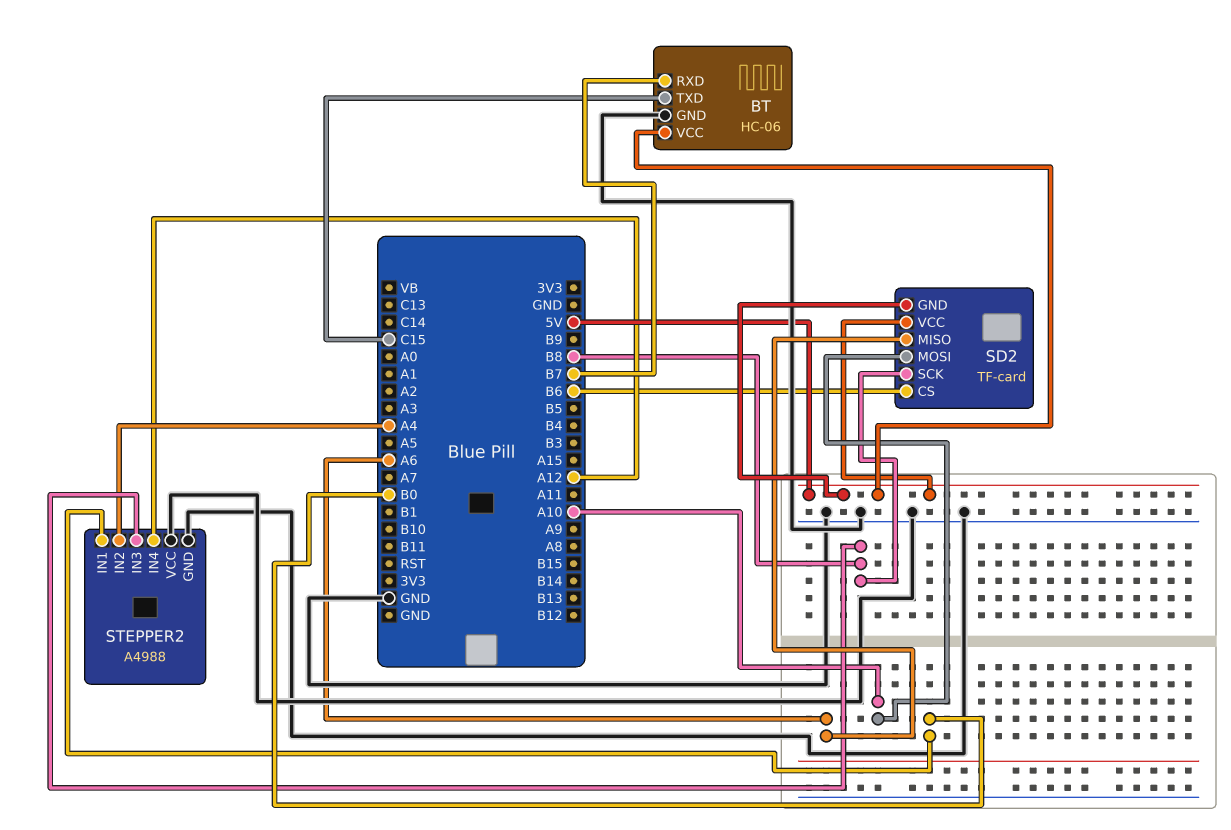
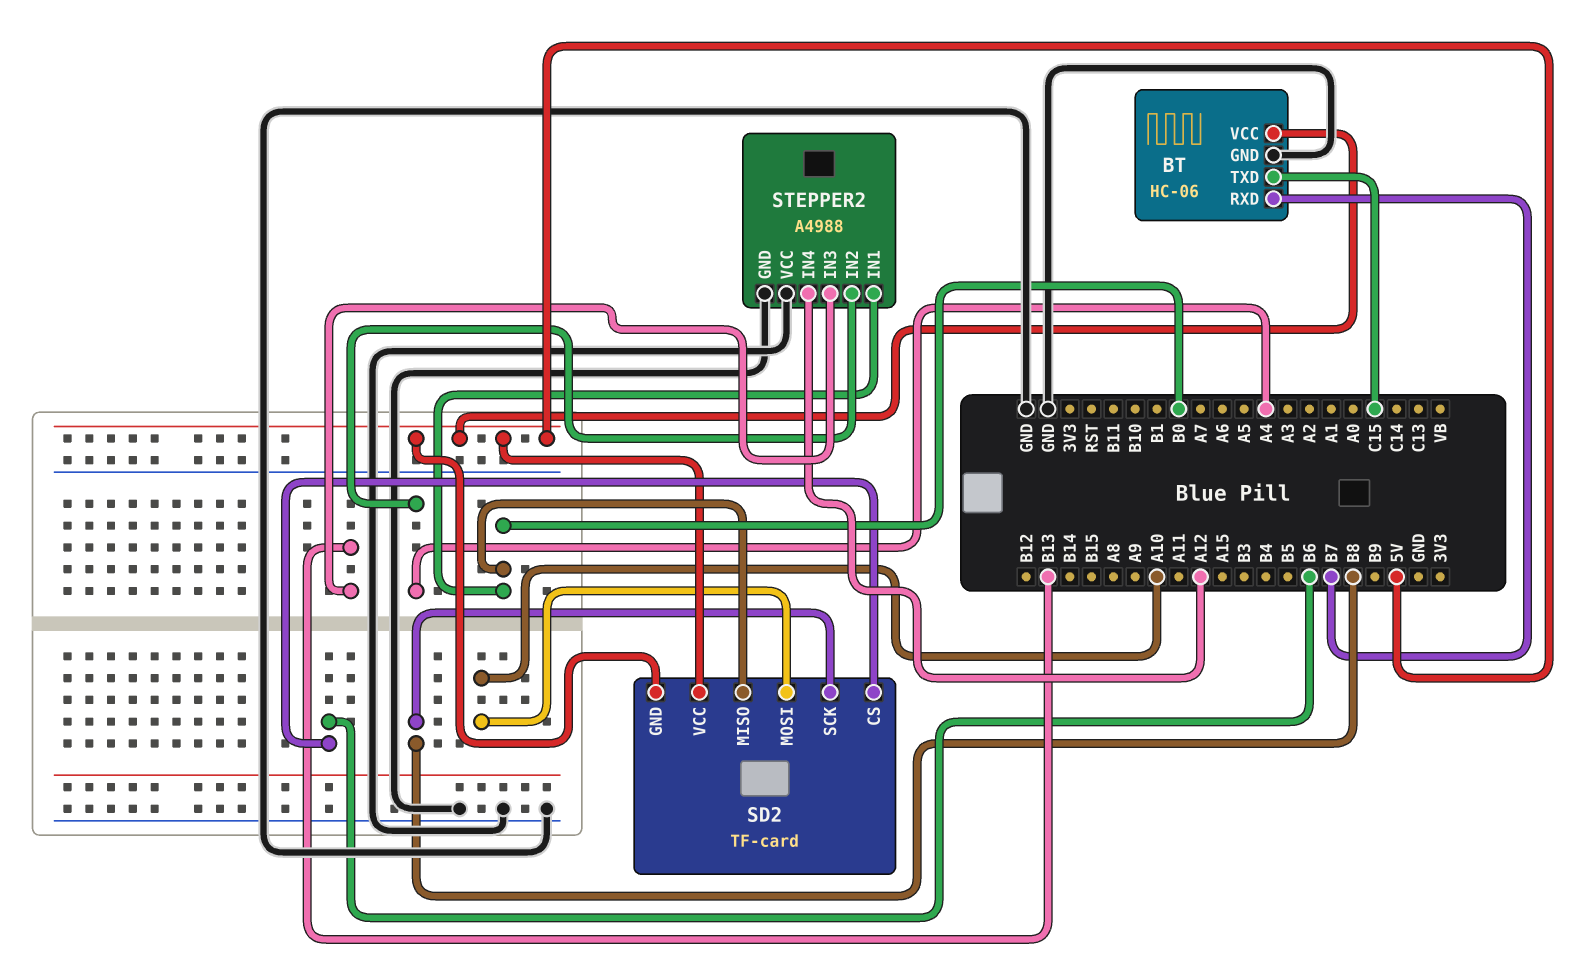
SD2 pin MISO: A6 -> B0
STEPPER2 pin IN3: B8 -> B13

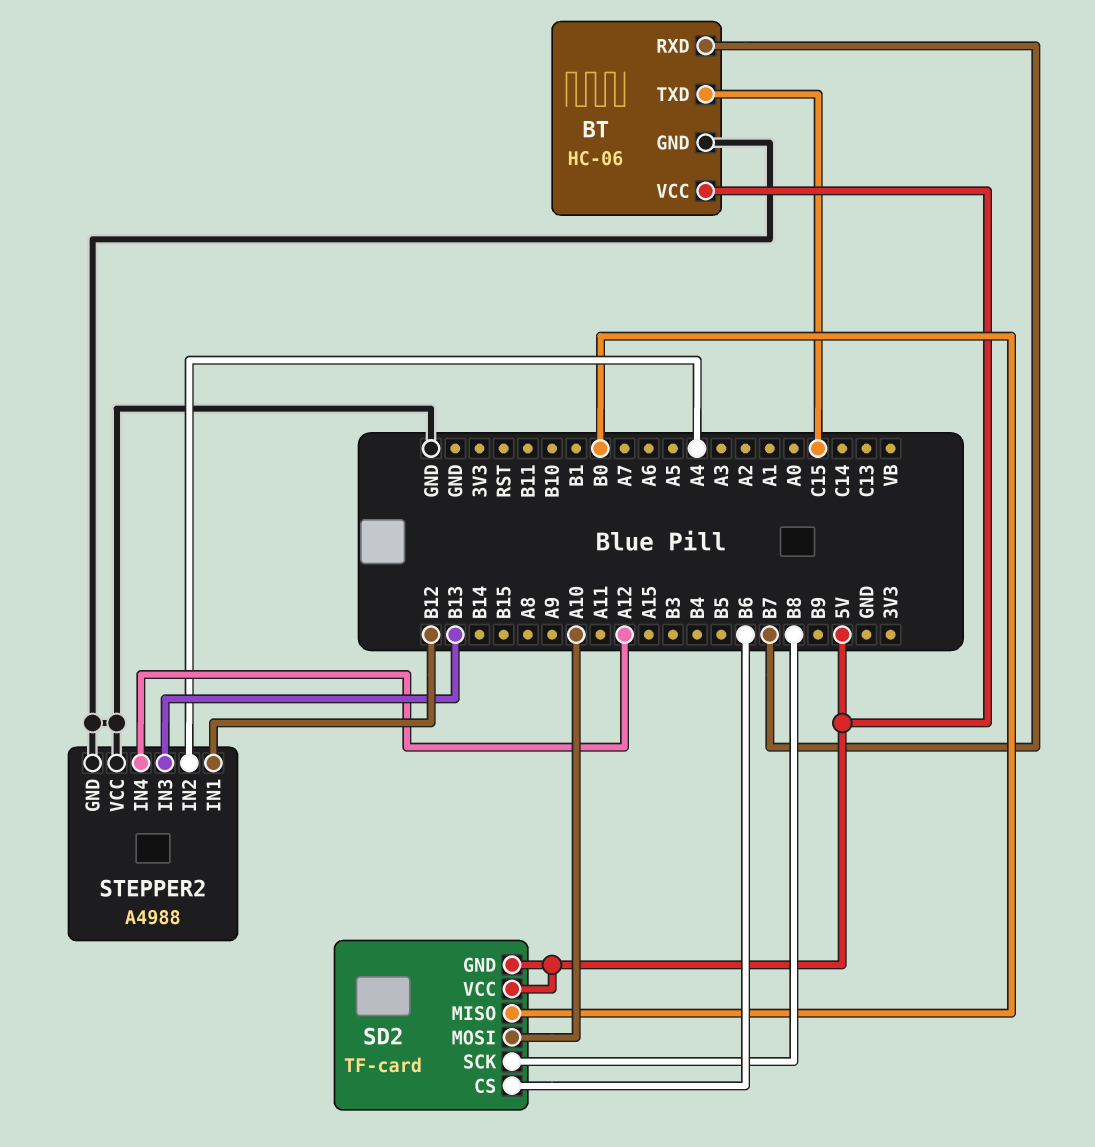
STEPPER2 pin IN1: B0 -> B12

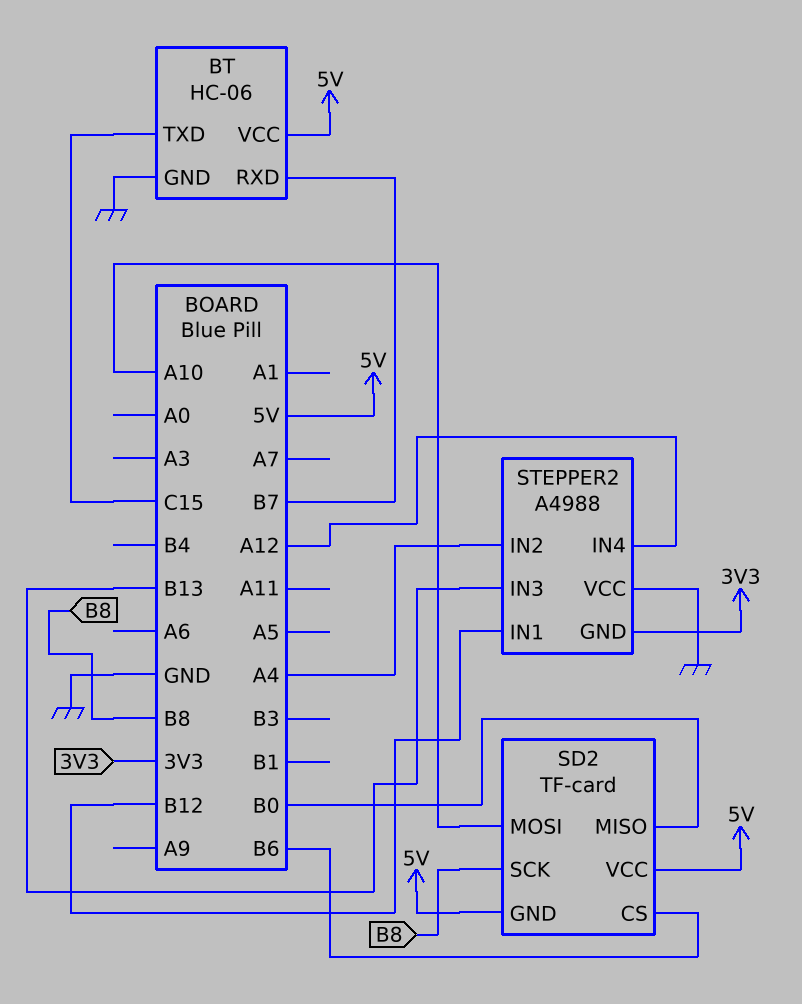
STEPPER2 pin GND: GND -> 3V3

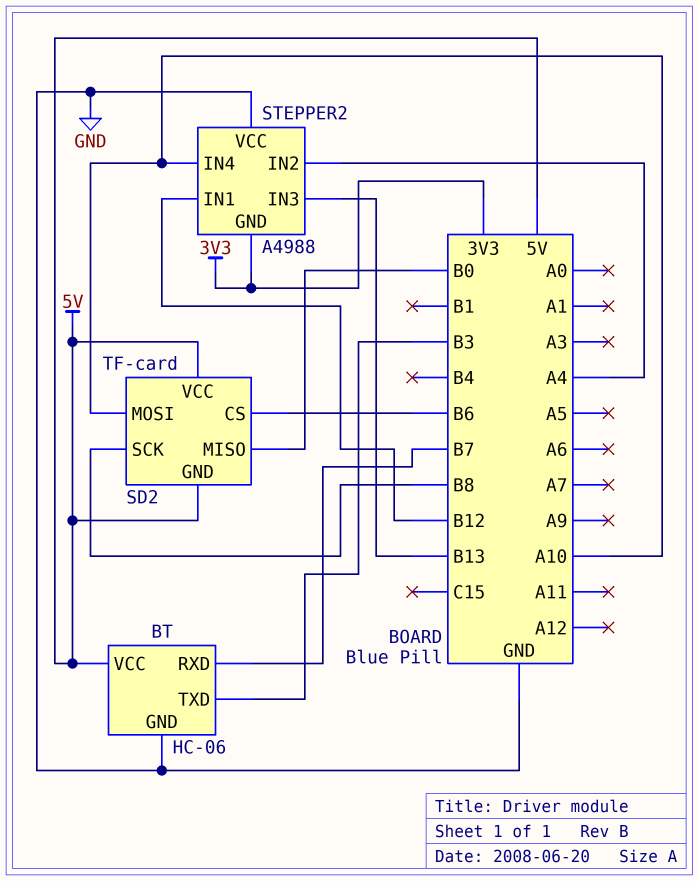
BT pin TXD: C15 -> B3
STEPPER2 pin IN4: A12 -> A10

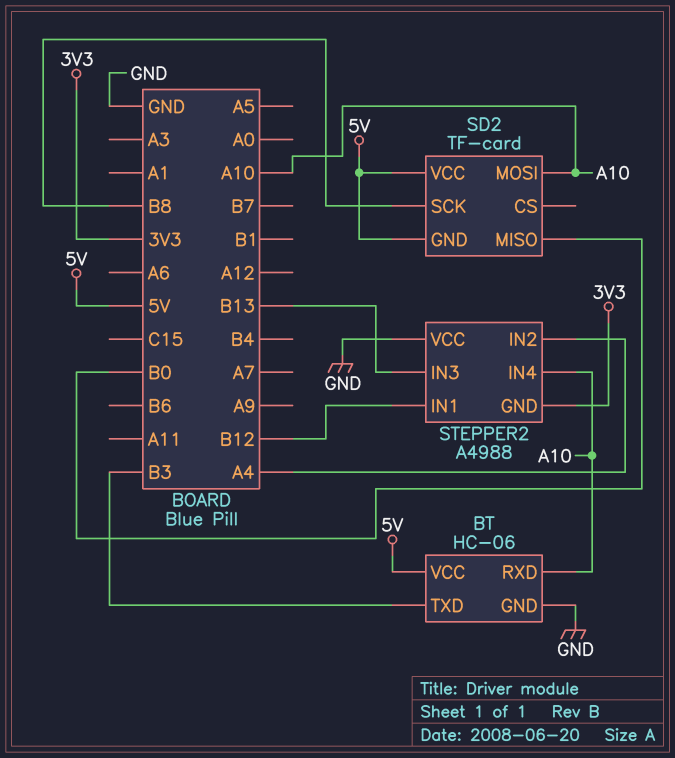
BT pin RXD: B7 -> A10
SD2 pin CS: B6 -> none

